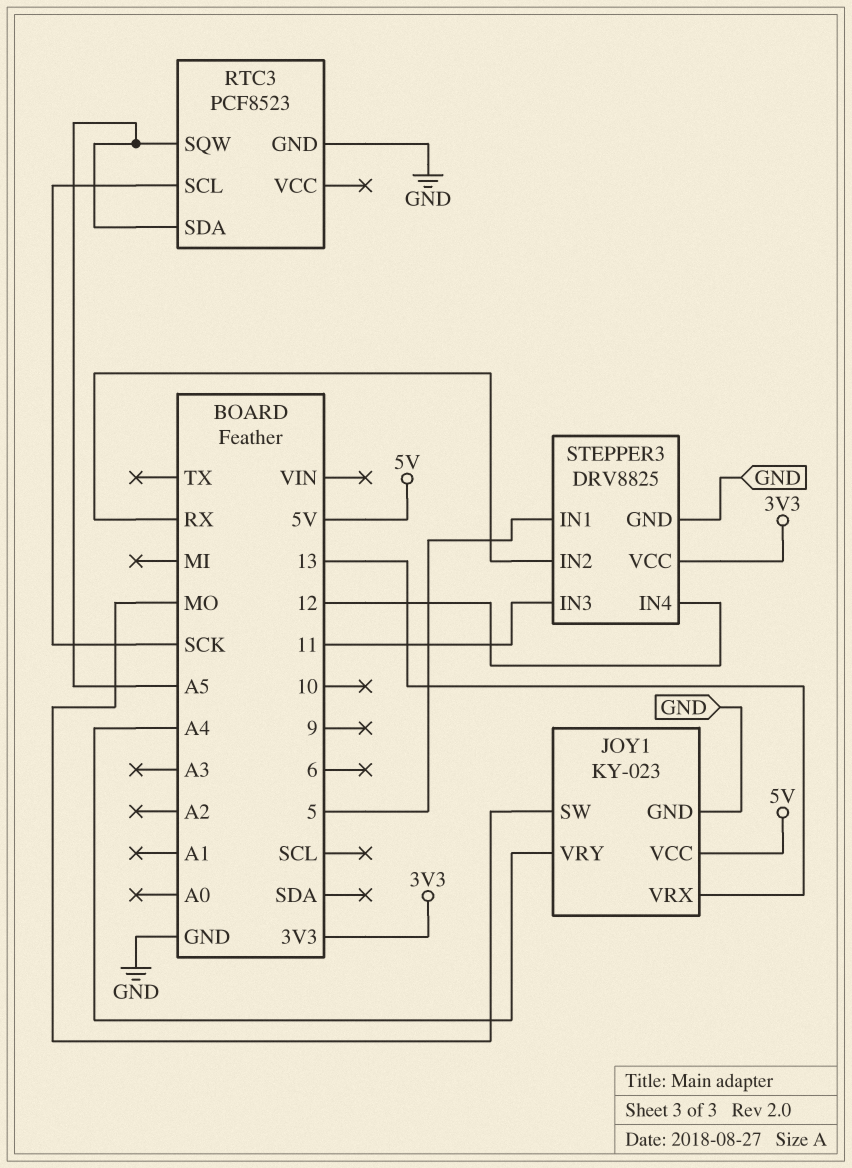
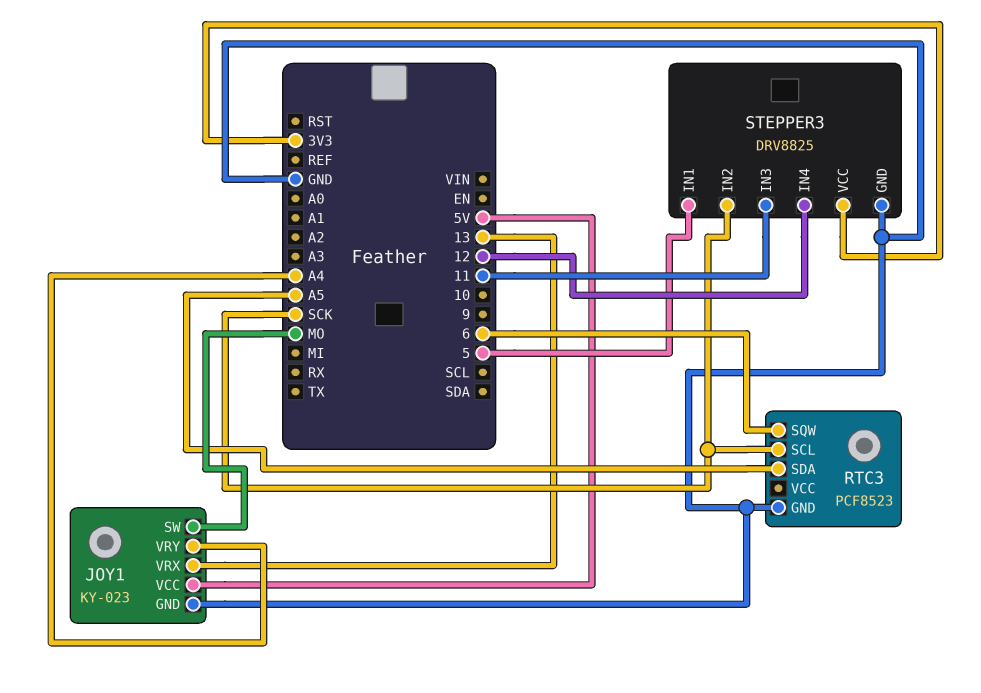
RTC3 pin SQW: A5 -> 6
STEPPER3 pin IN2: RX -> SCK

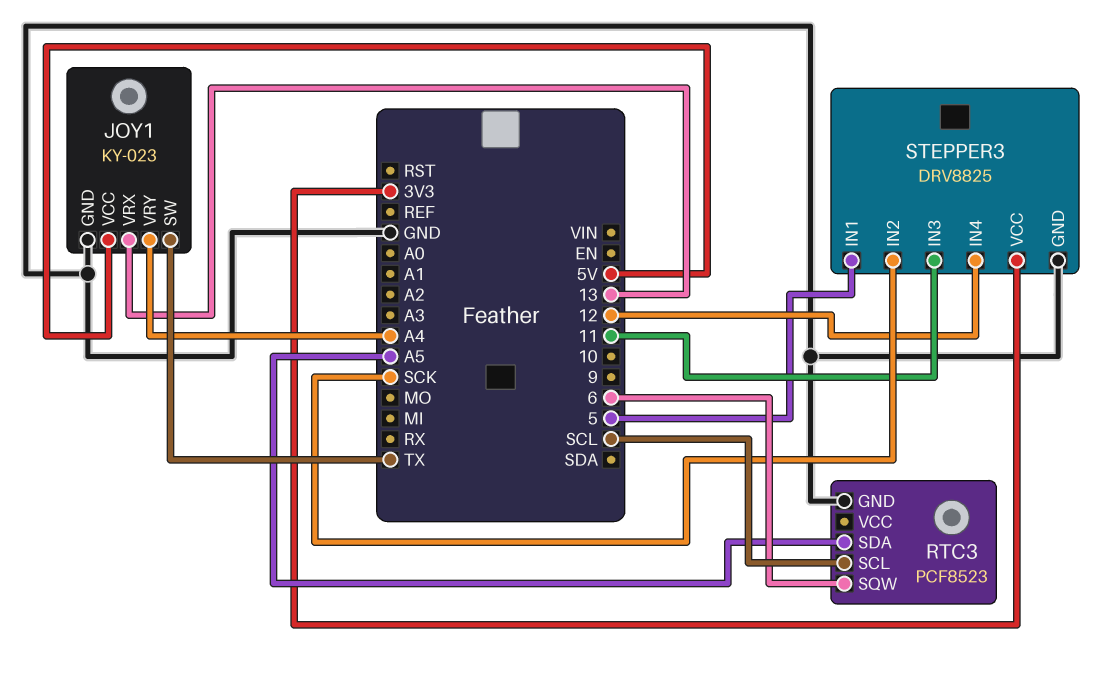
JOY1 pin SW: MO -> TX
RTC3 pin SCL: SCK -> SCL

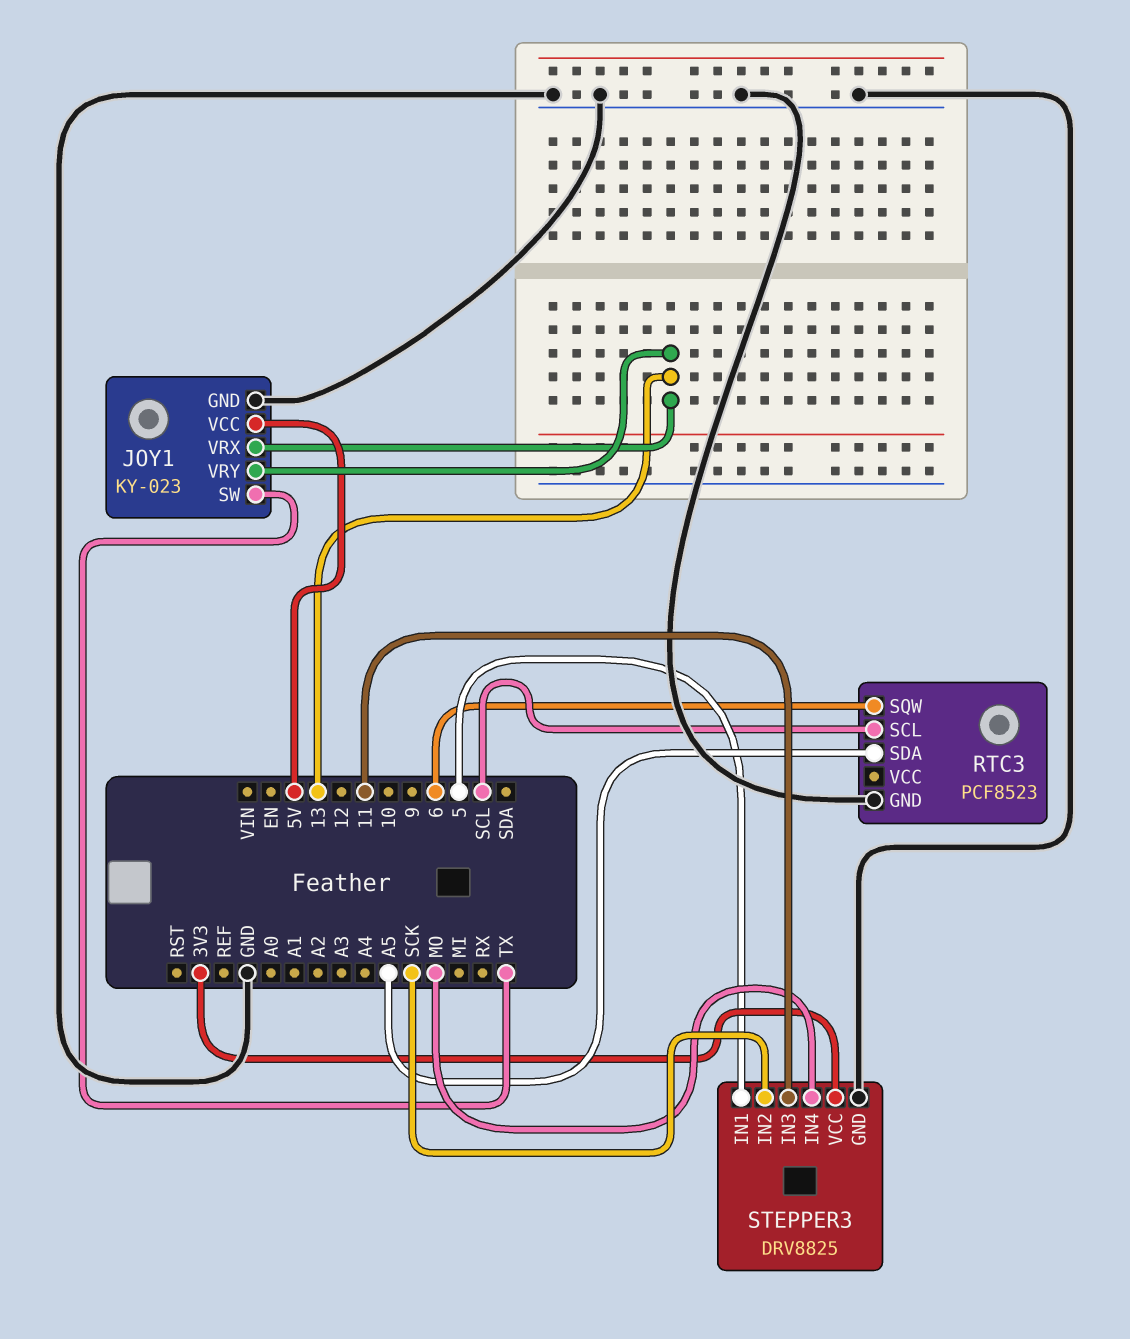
JOY1 pin VRY: A4 -> 13
STEPPER3 pin IN4: 12 -> MO

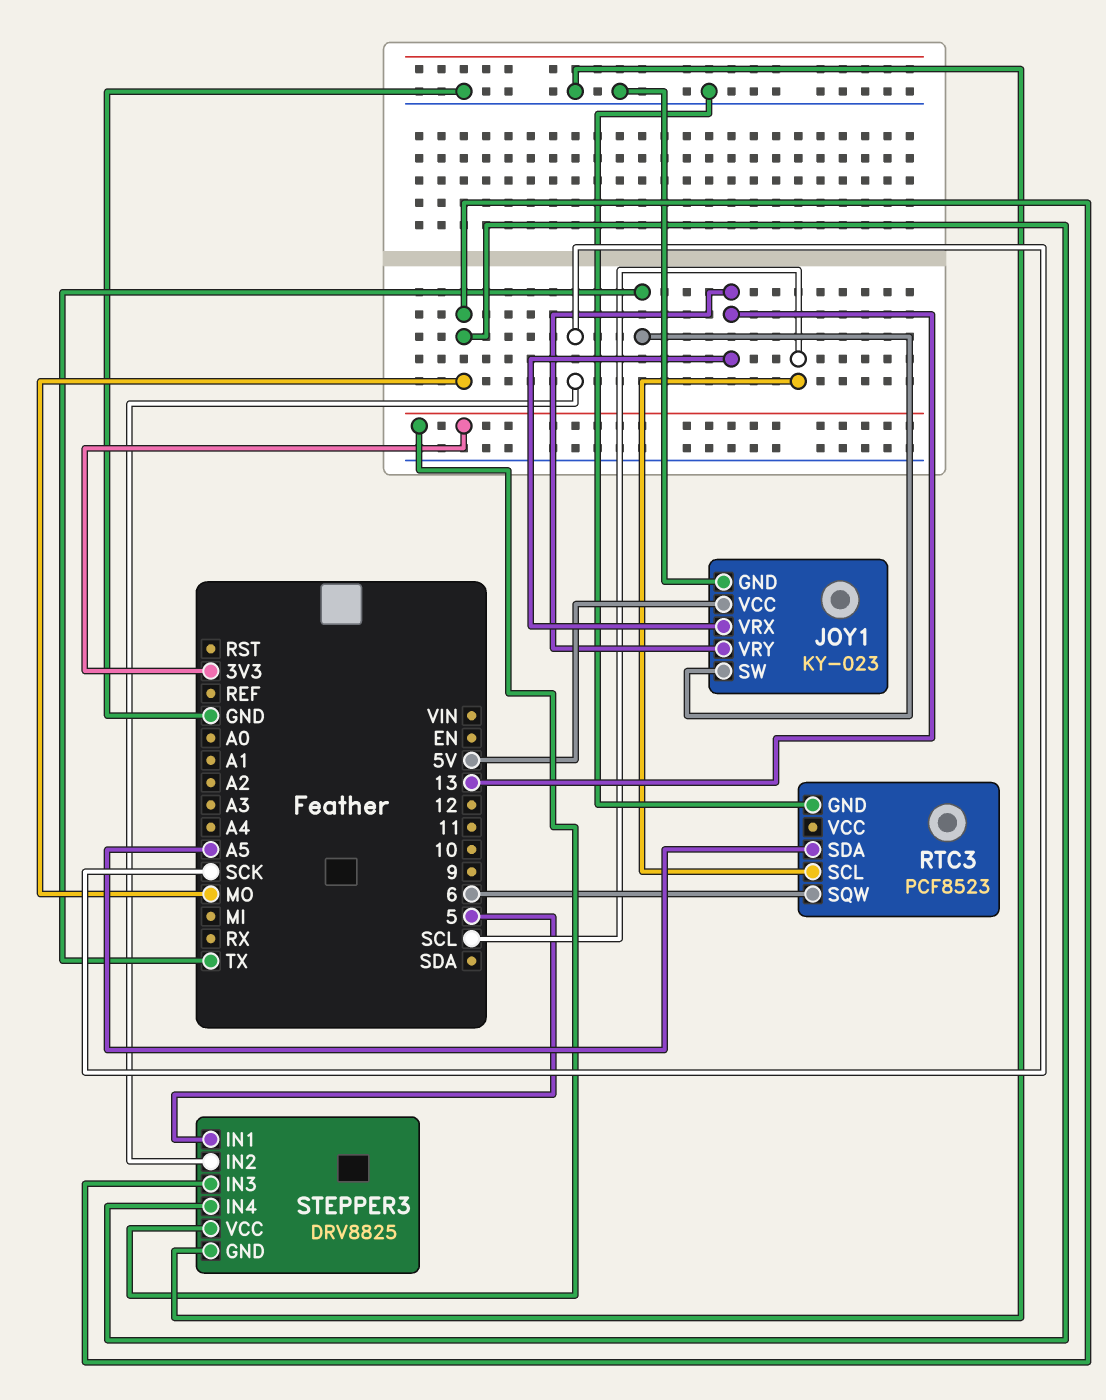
STEPPER3 pin IN3: 11 -> MO

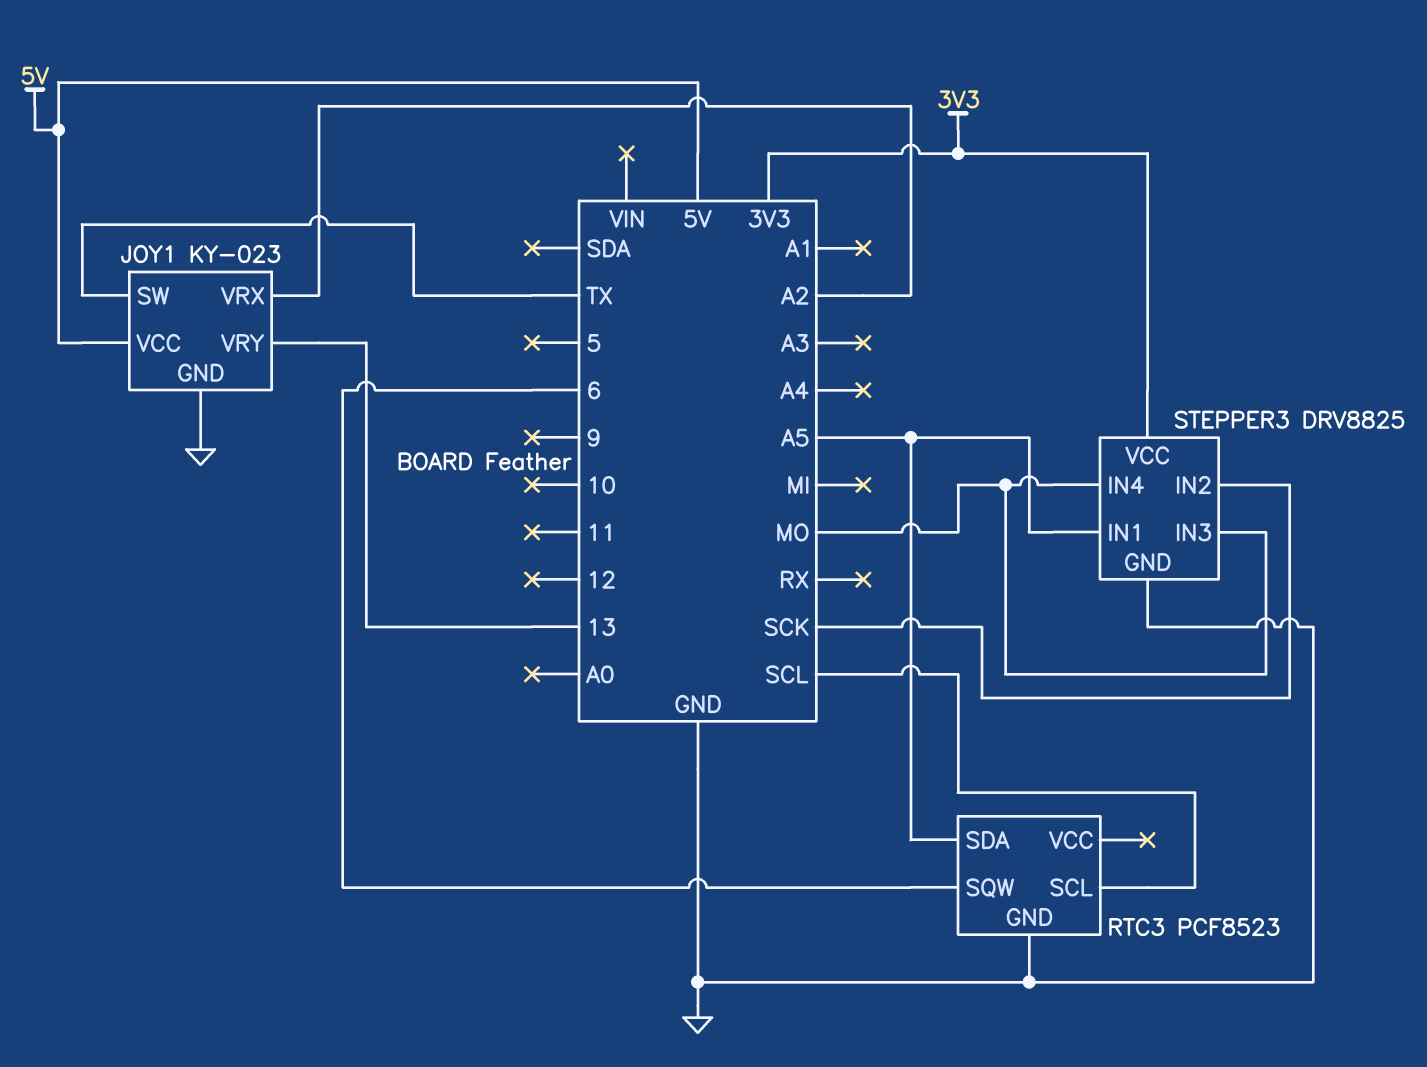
JOY1 pin VRX: 13 -> A2
STEPPER3 pin IN1: 5 -> A5

